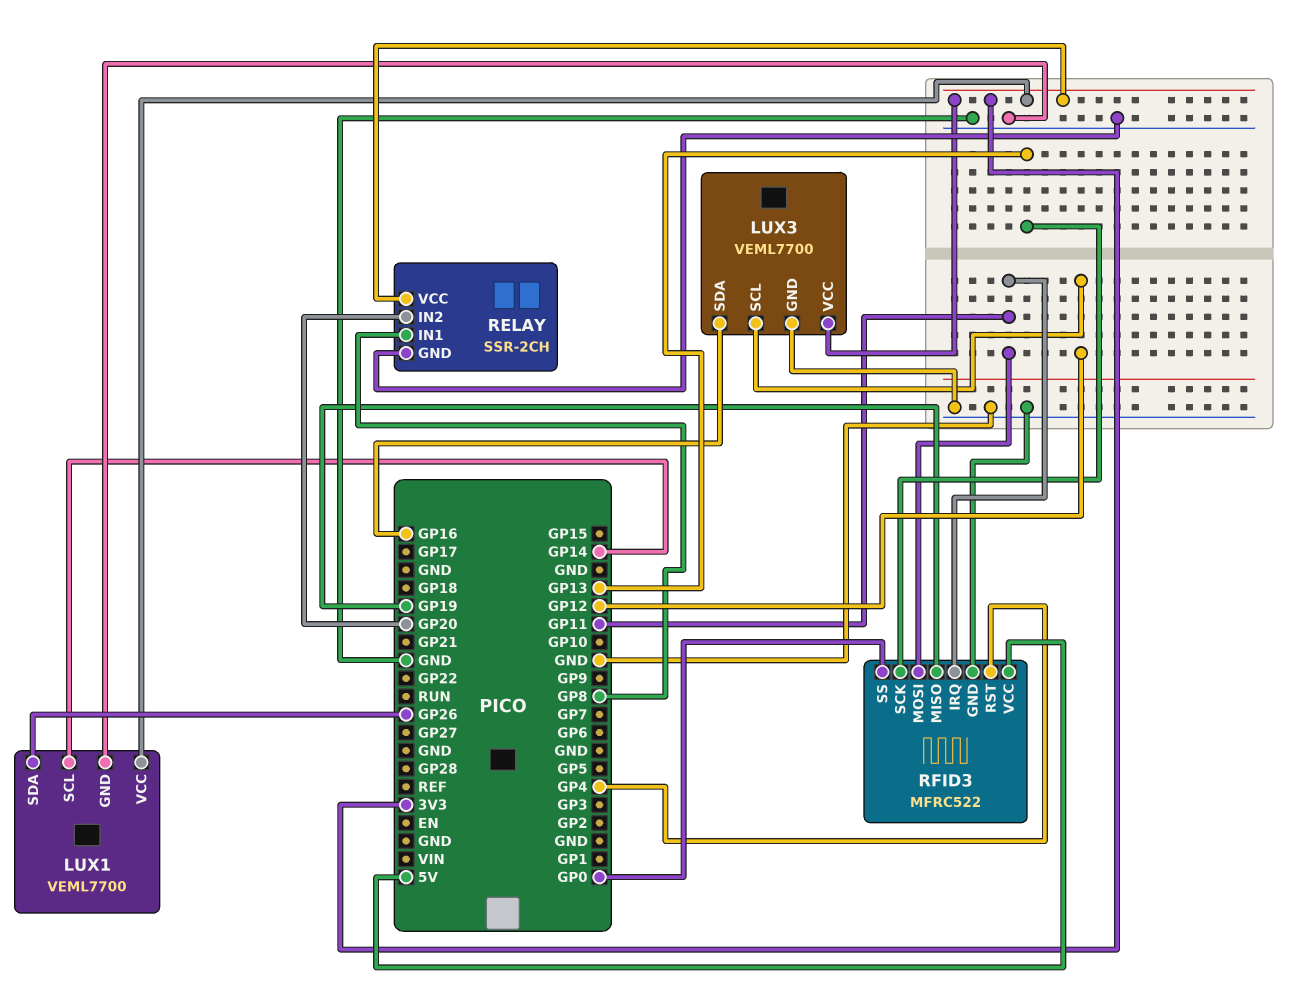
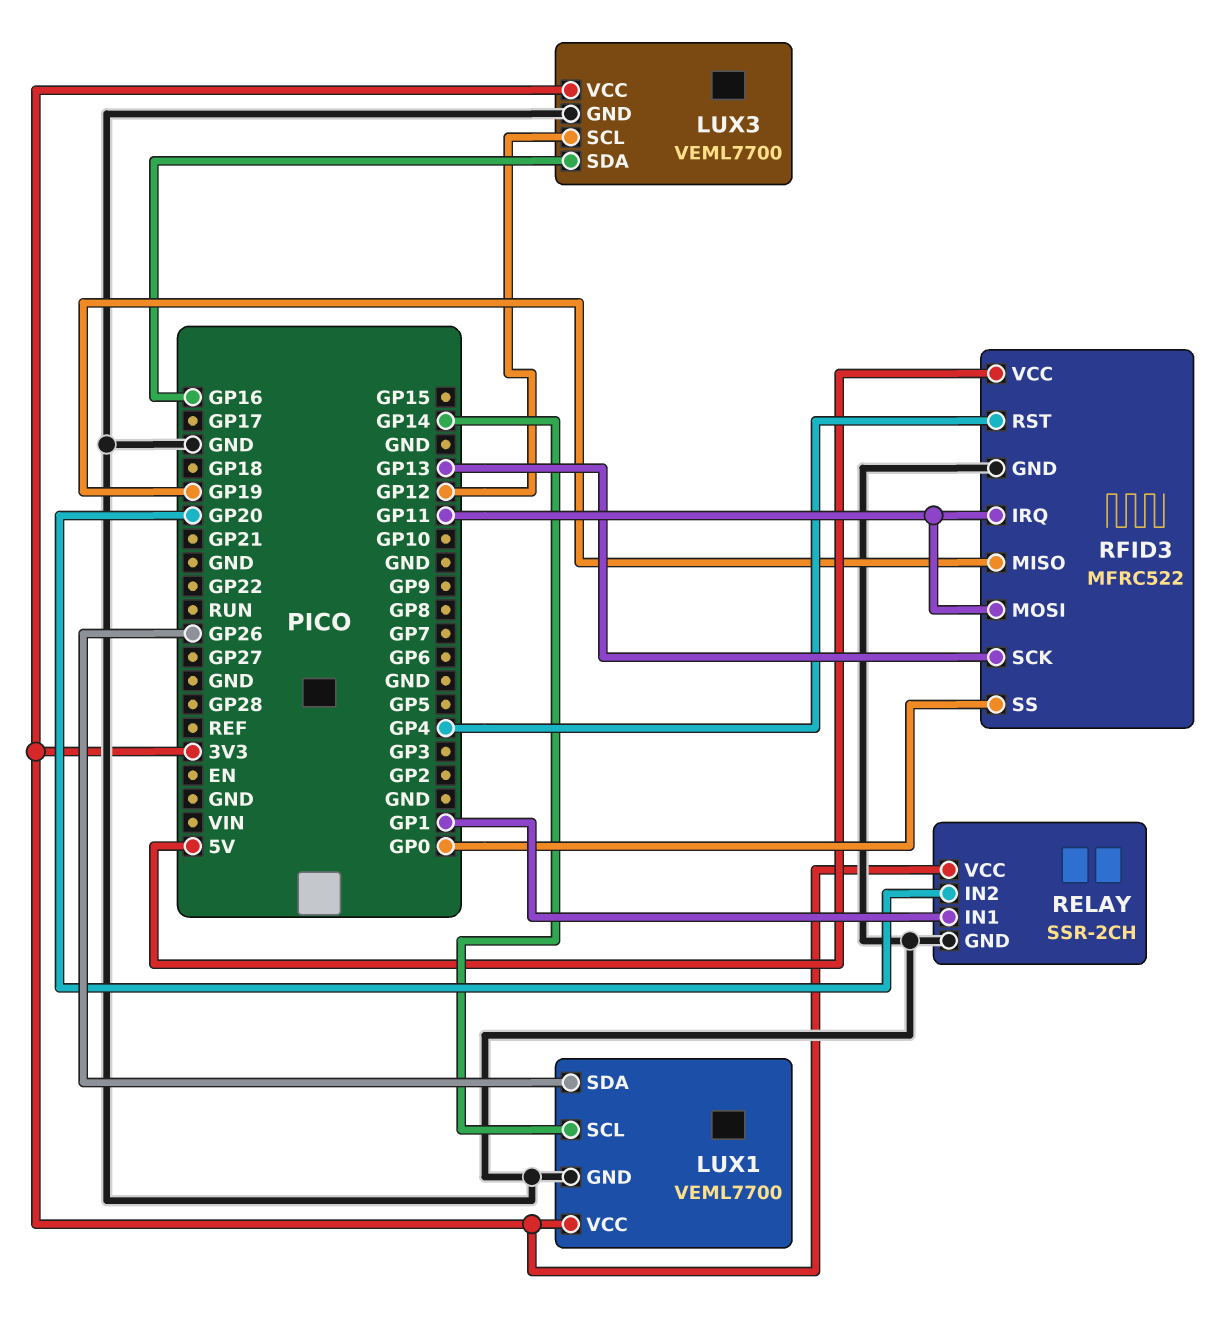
RELAY pin IN1: GP8 -> GP1

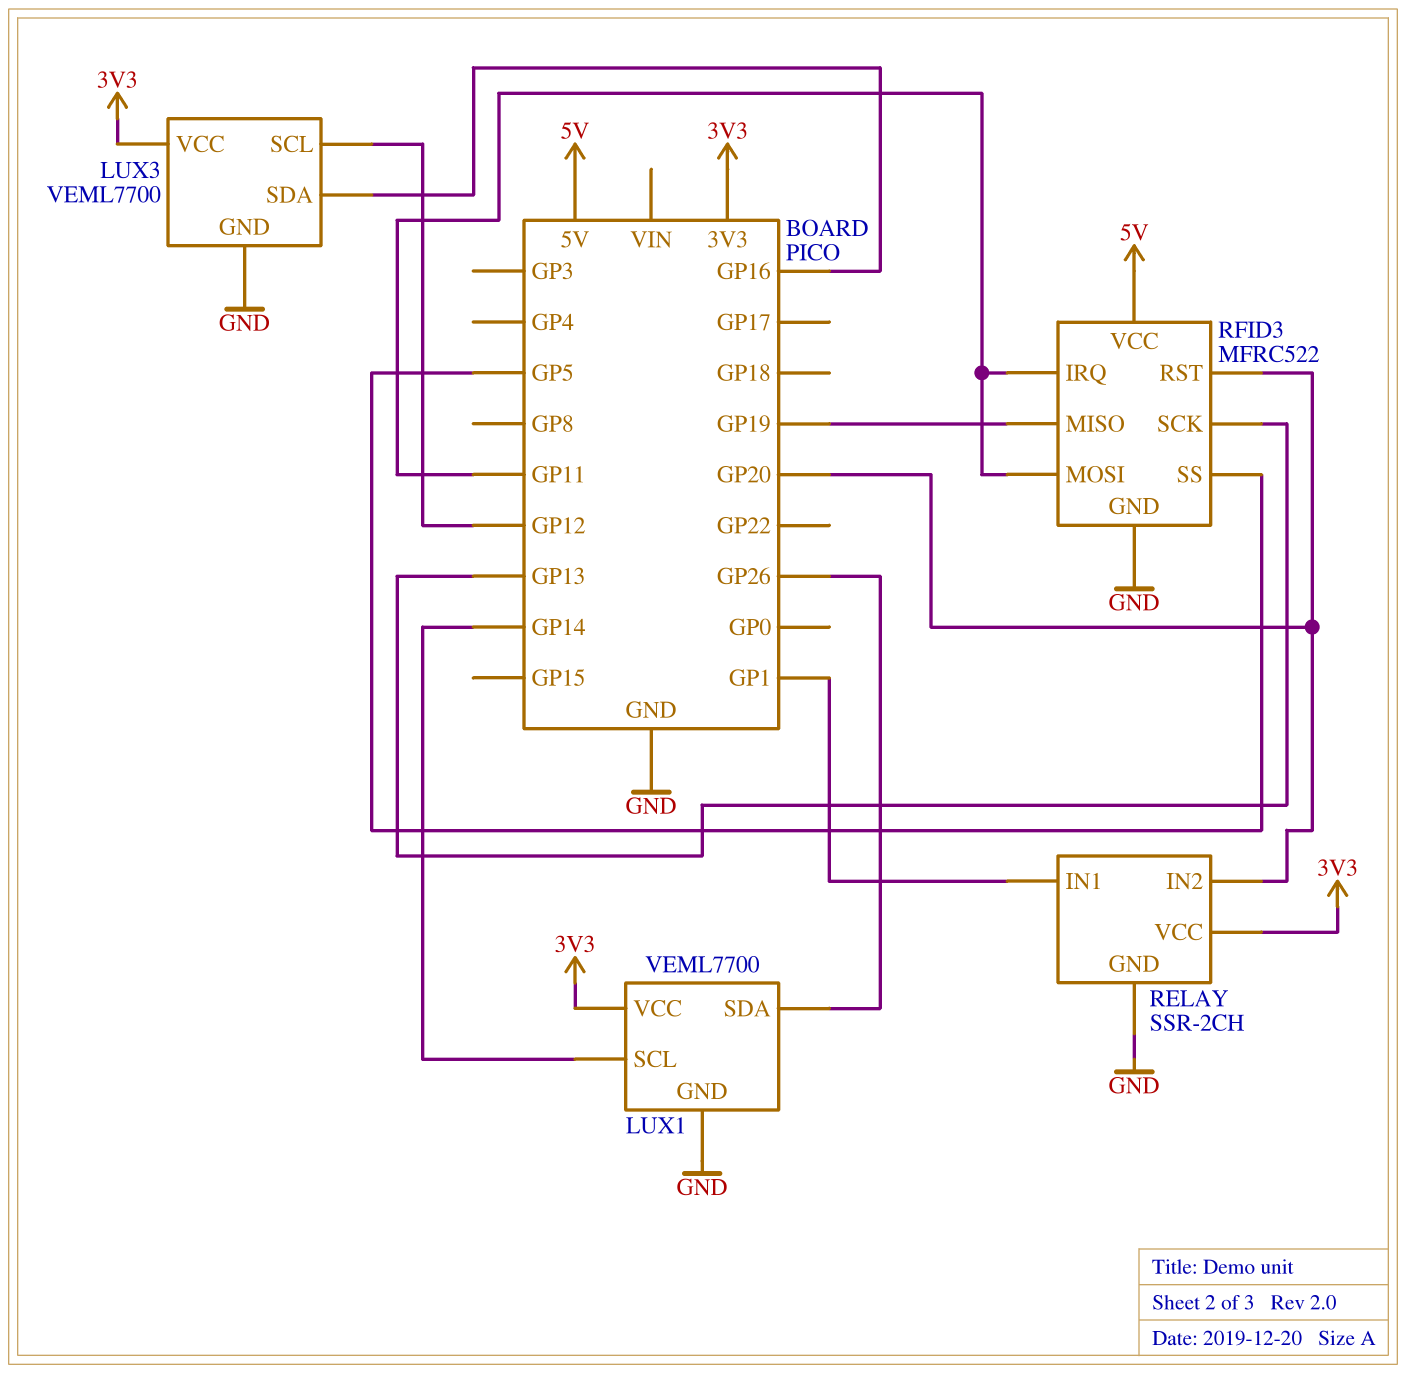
RFID3 pin RST: GP4 -> GP20
RFID3 pin SS: GP0 -> GP5

